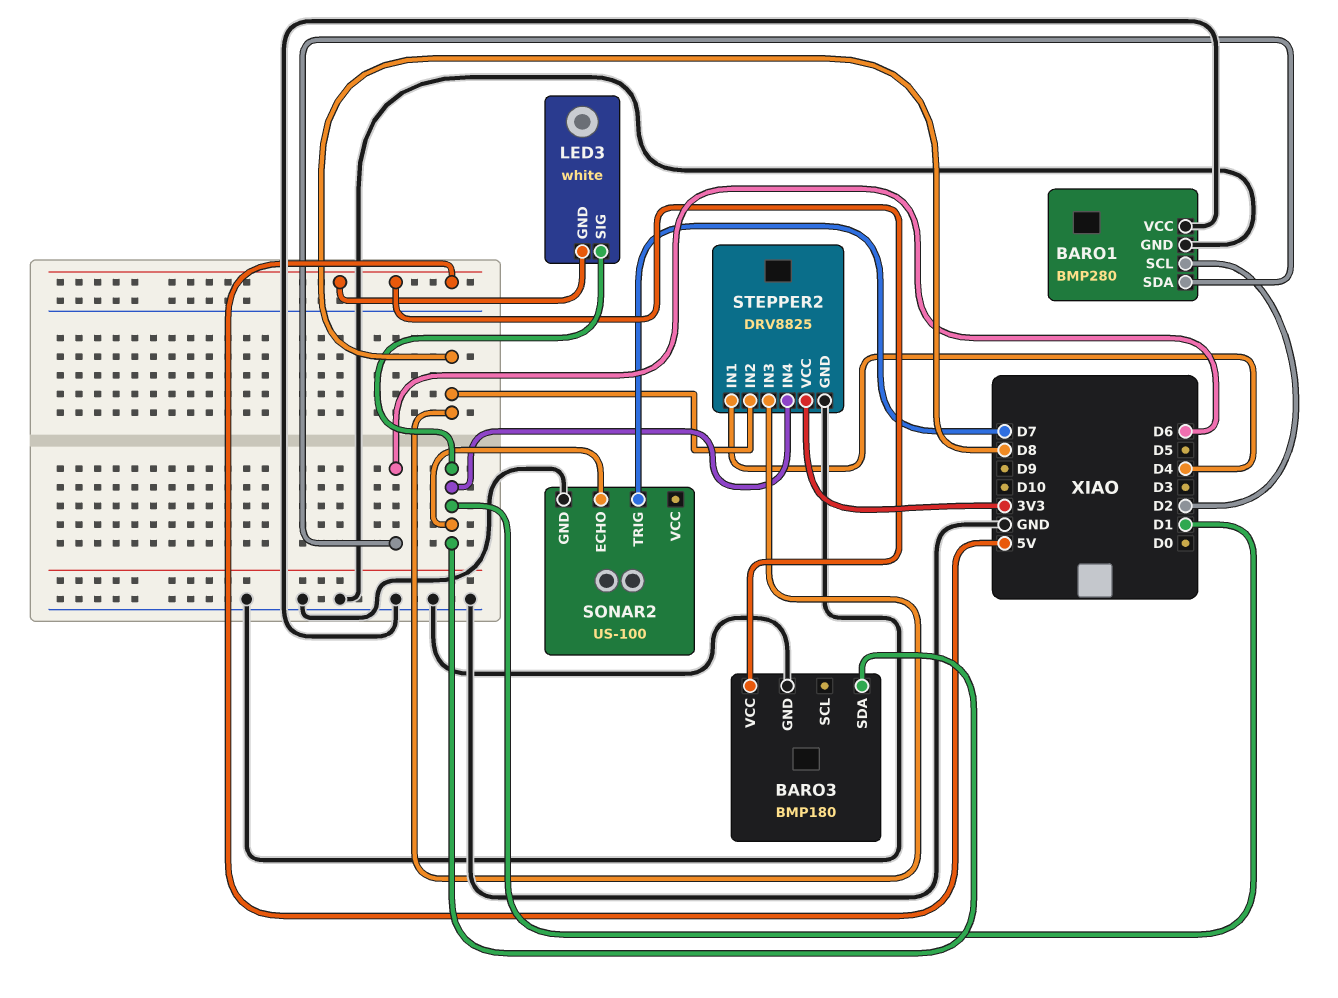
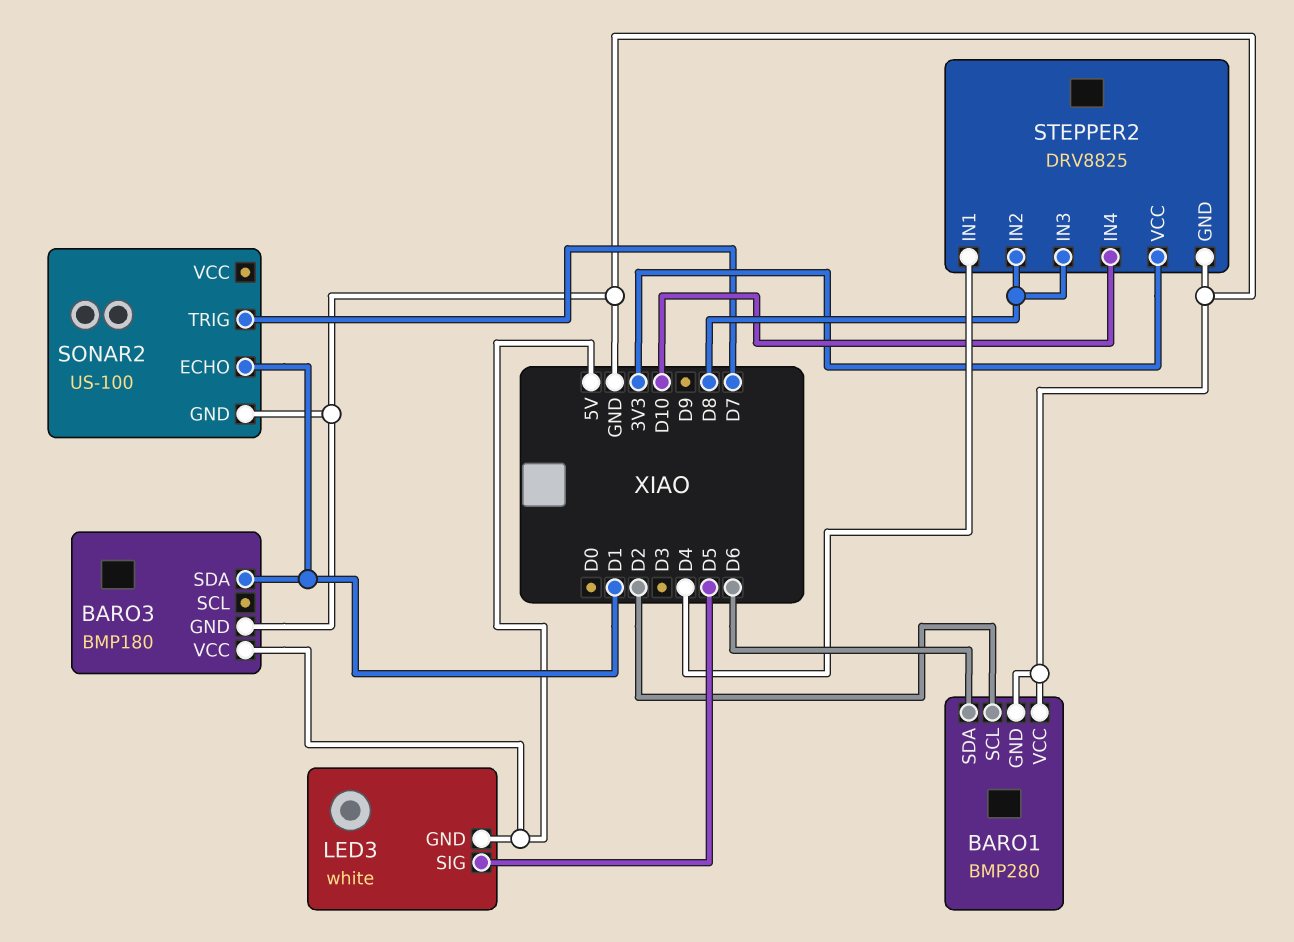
LED3 pin SIG: D1 -> D5
STEPPER2 pin IN4: D1 -> D10

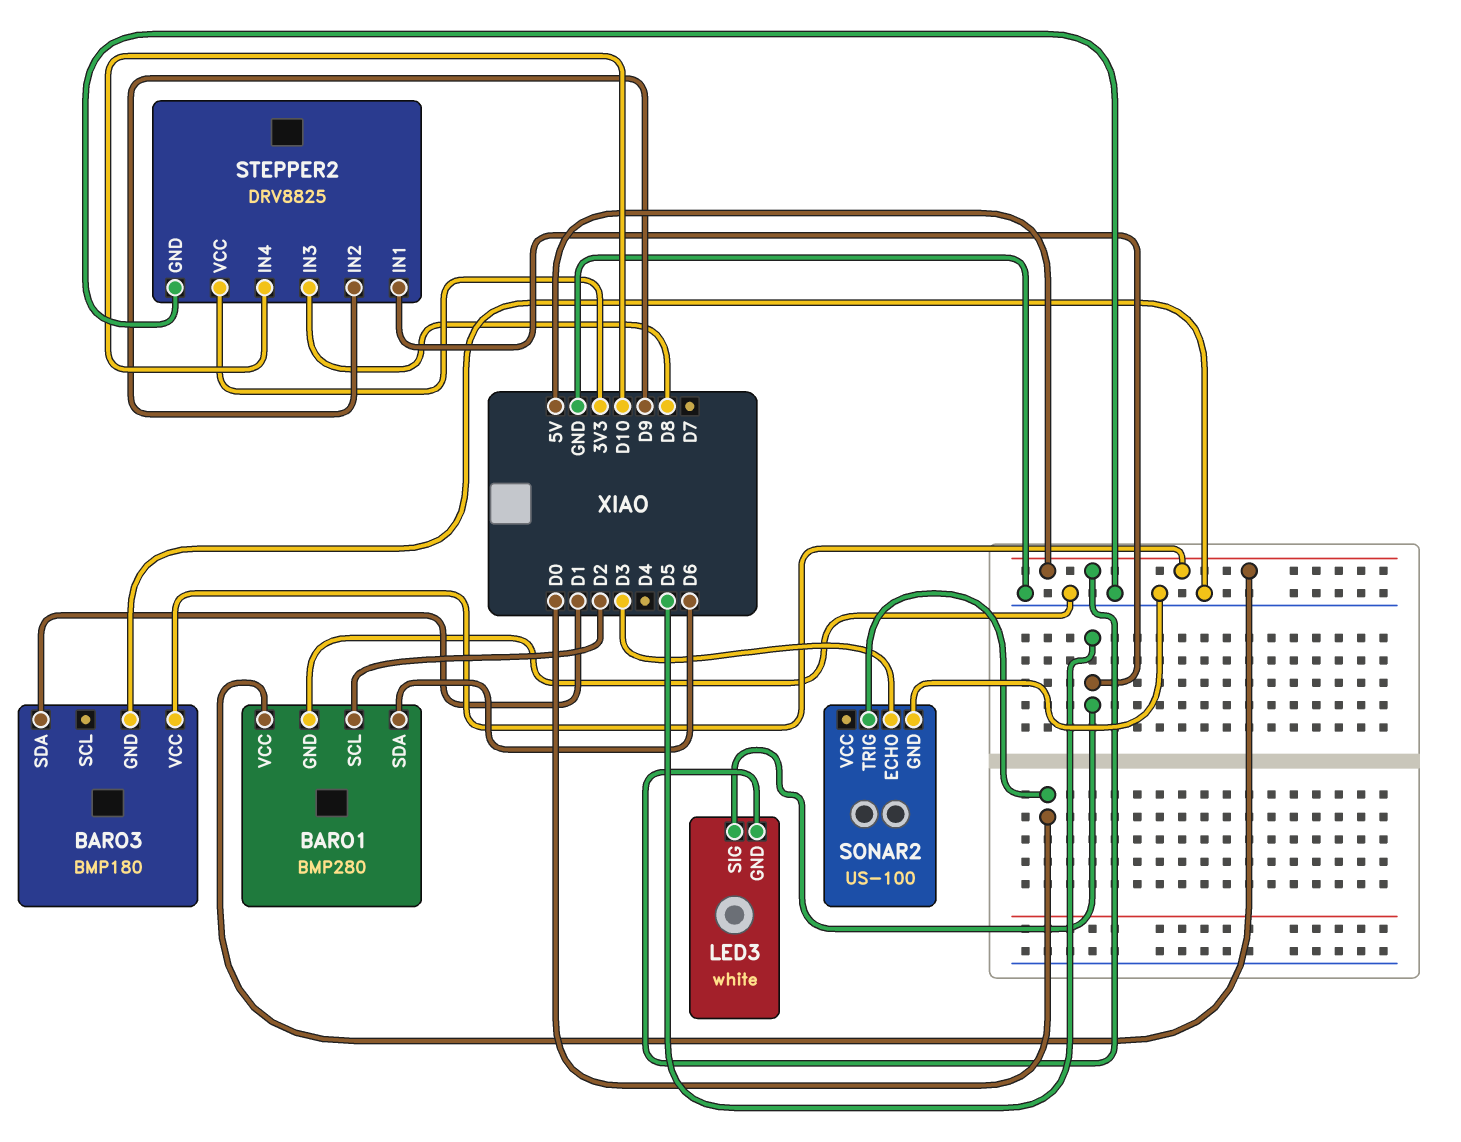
BARO1 pin VCC: GND -> 5V
SONAR2 pin ECHO: D1 -> D3
SONAR2 pin TRIG: D7 -> D0
STEPPER2 pin IN1: D4 -> D5
STEPPER2 pin IN2: D8 -> D9

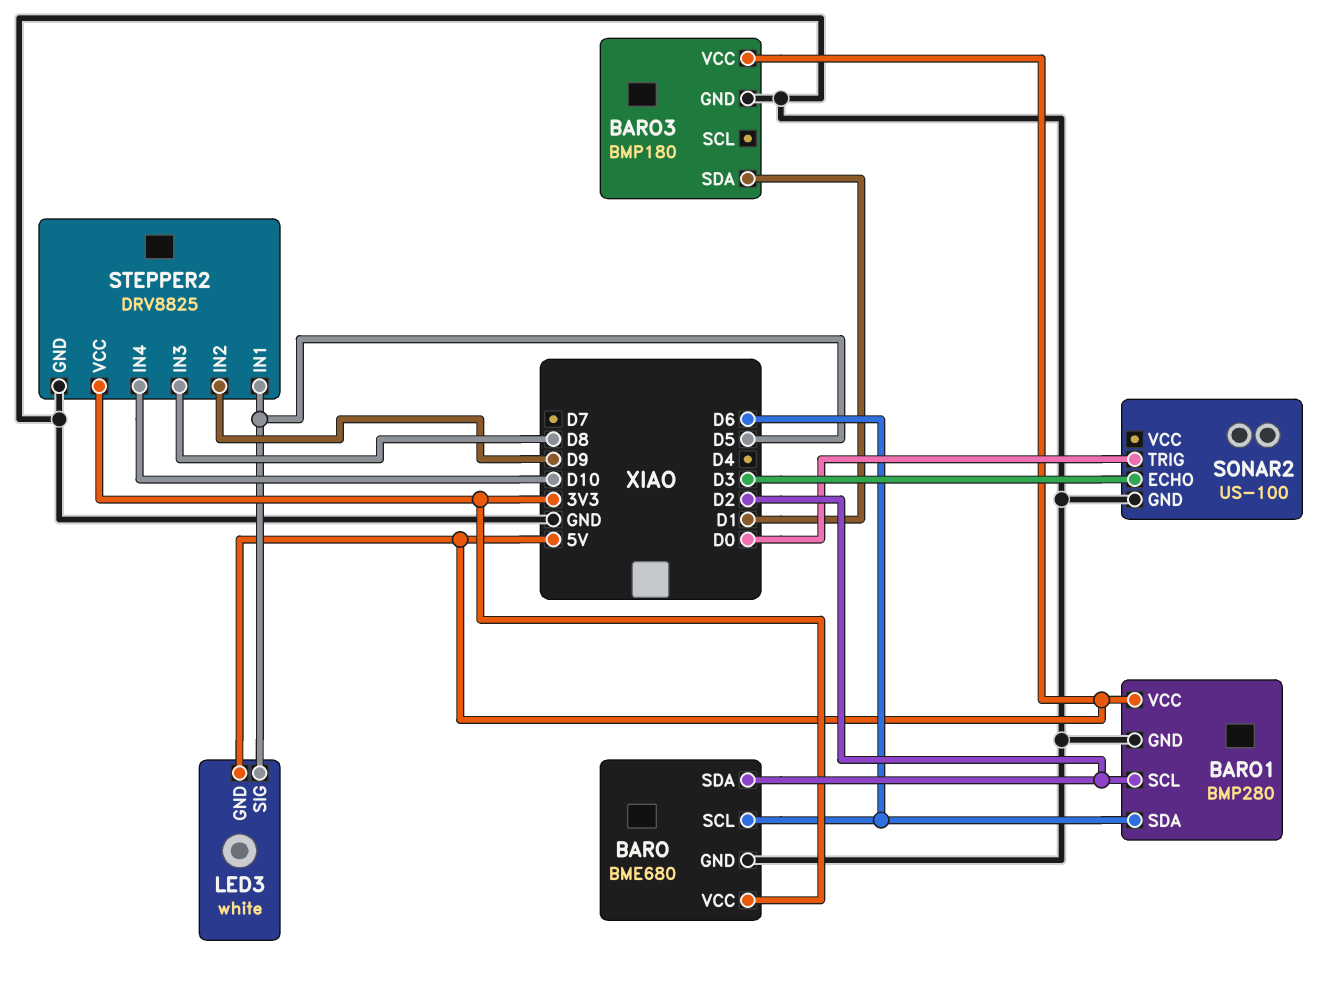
BARO: none -> BME680
BARO pin GND: none -> GND
BARO pin SCL: none -> D6
BARO pin SDA: none -> D2
BARO pin VCC: none -> 3V3

